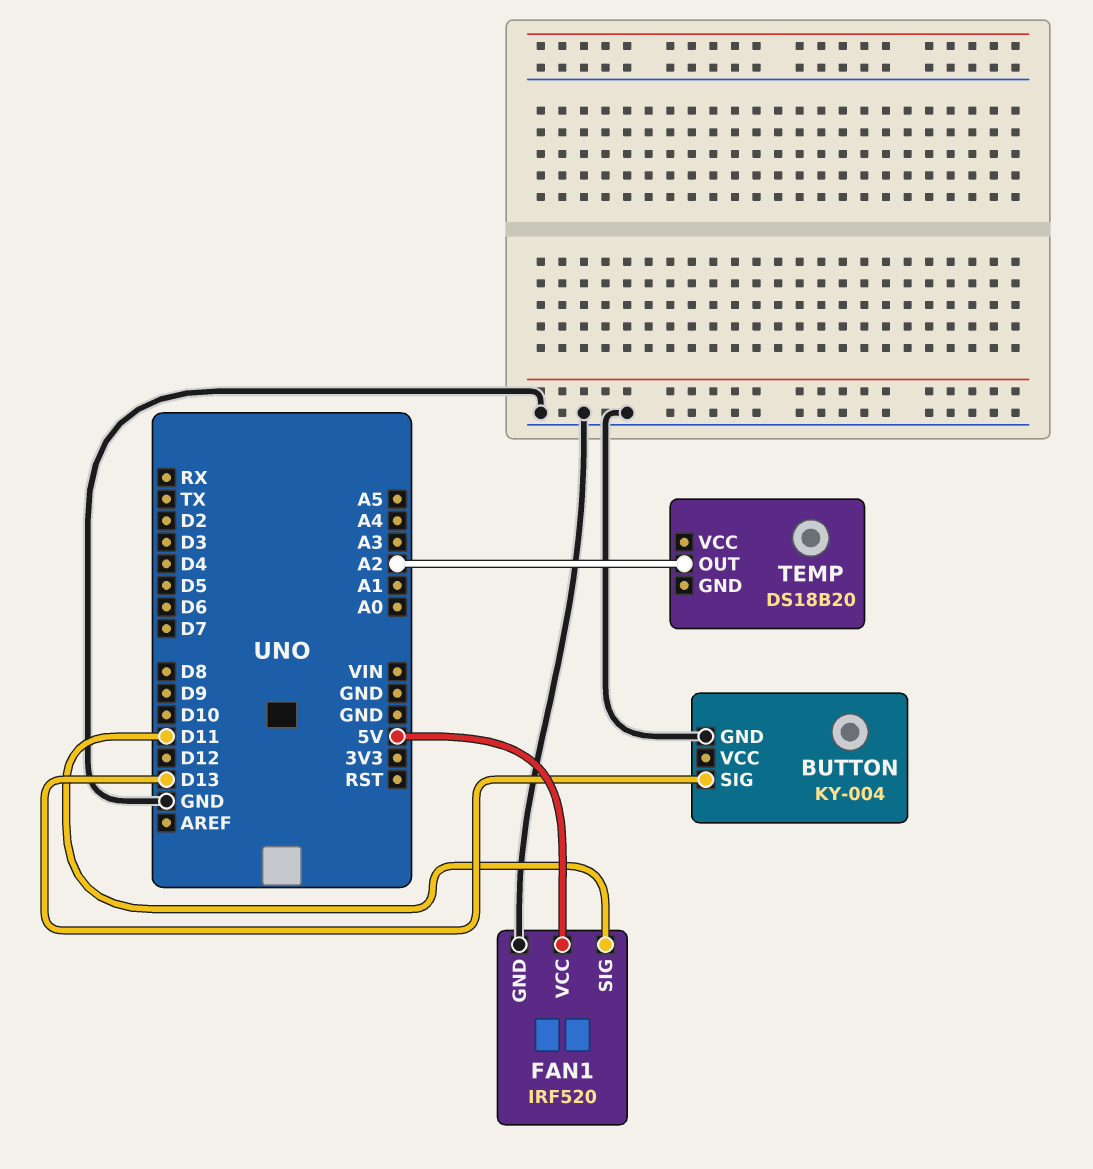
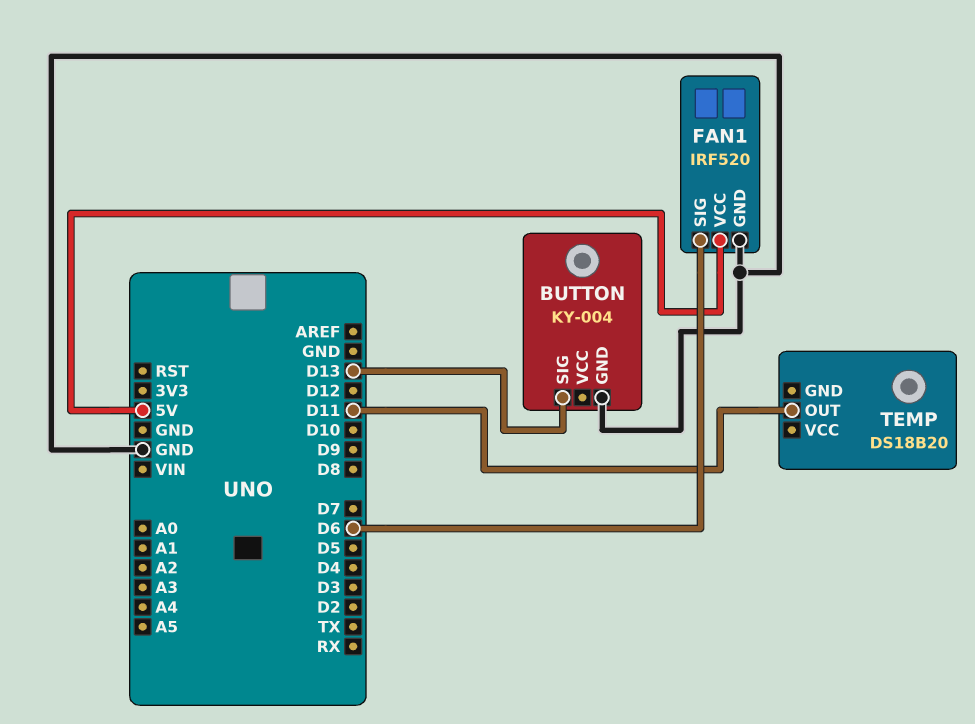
FAN1 pin SIG: D11 -> D6
TEMP pin OUT: A2 -> D11

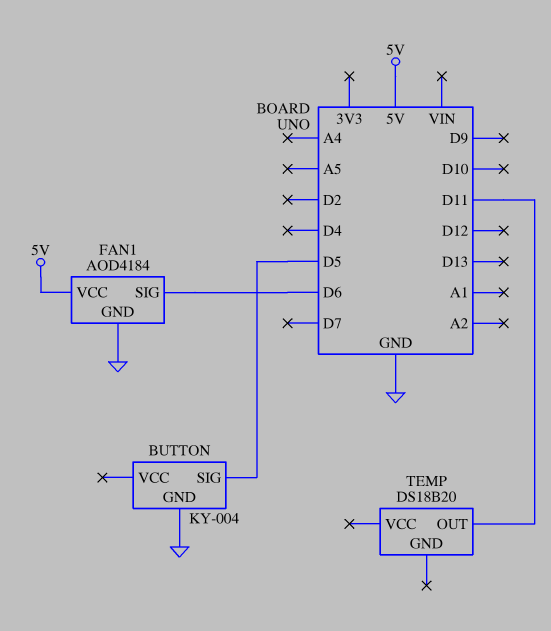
BUTTON pin SIG: D13 -> D5
FAN1: IRF520 -> AOD4184

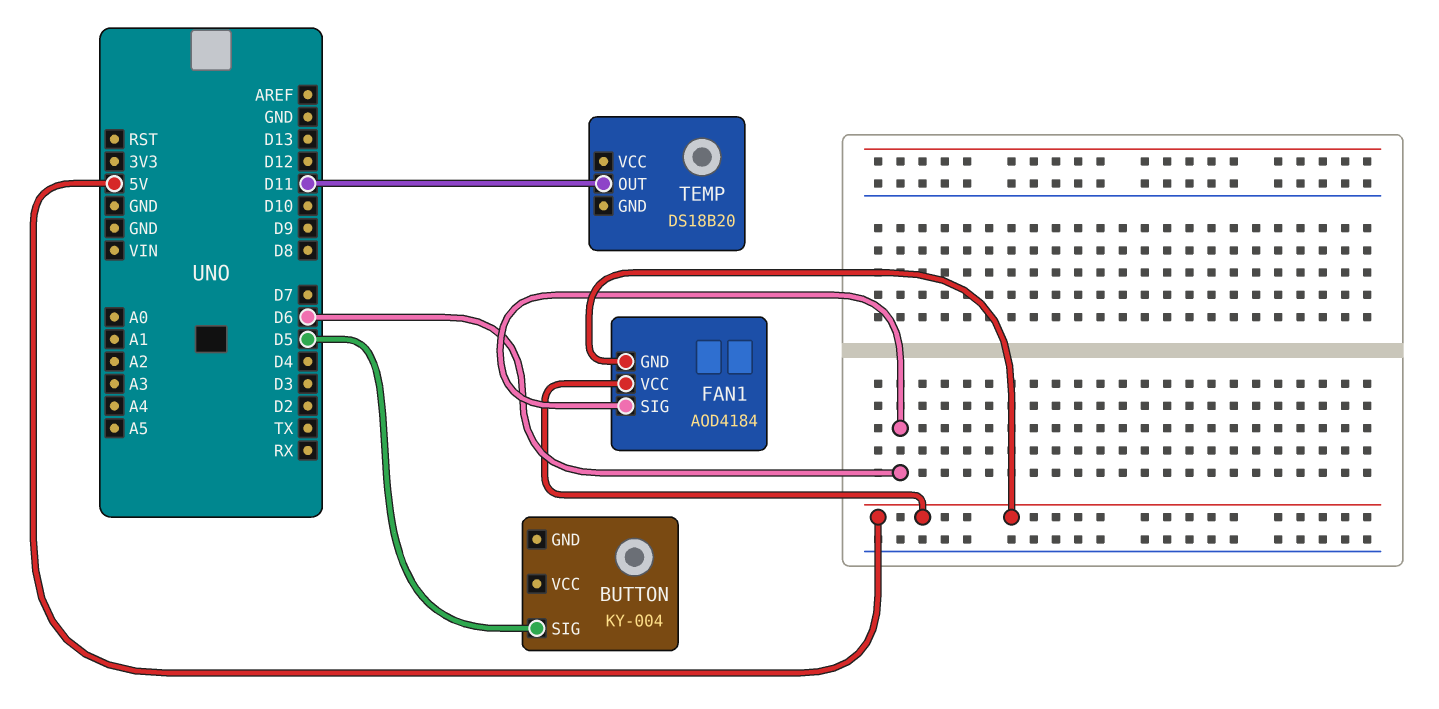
BUTTON pin GND: GND -> none
FAN1 pin GND: GND -> 5V

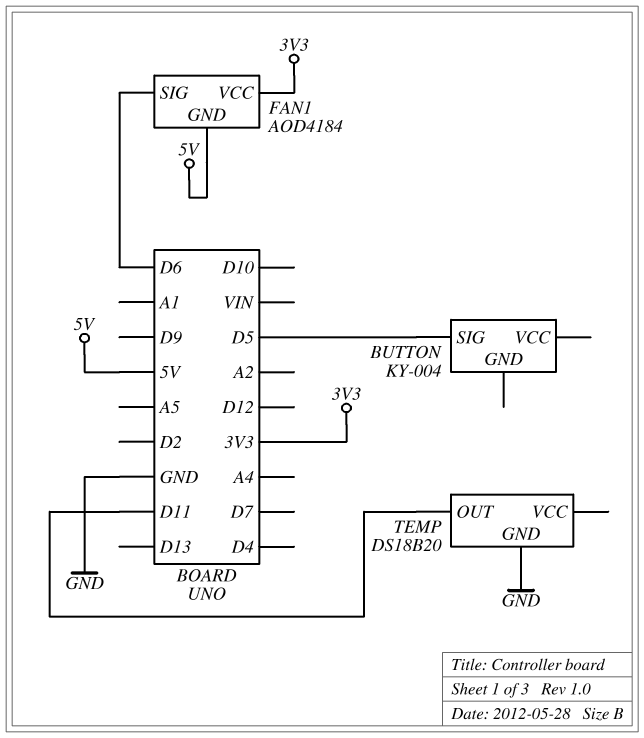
FAN1 pin VCC: 5V -> 3V3
TEMP pin GND: none -> GND

